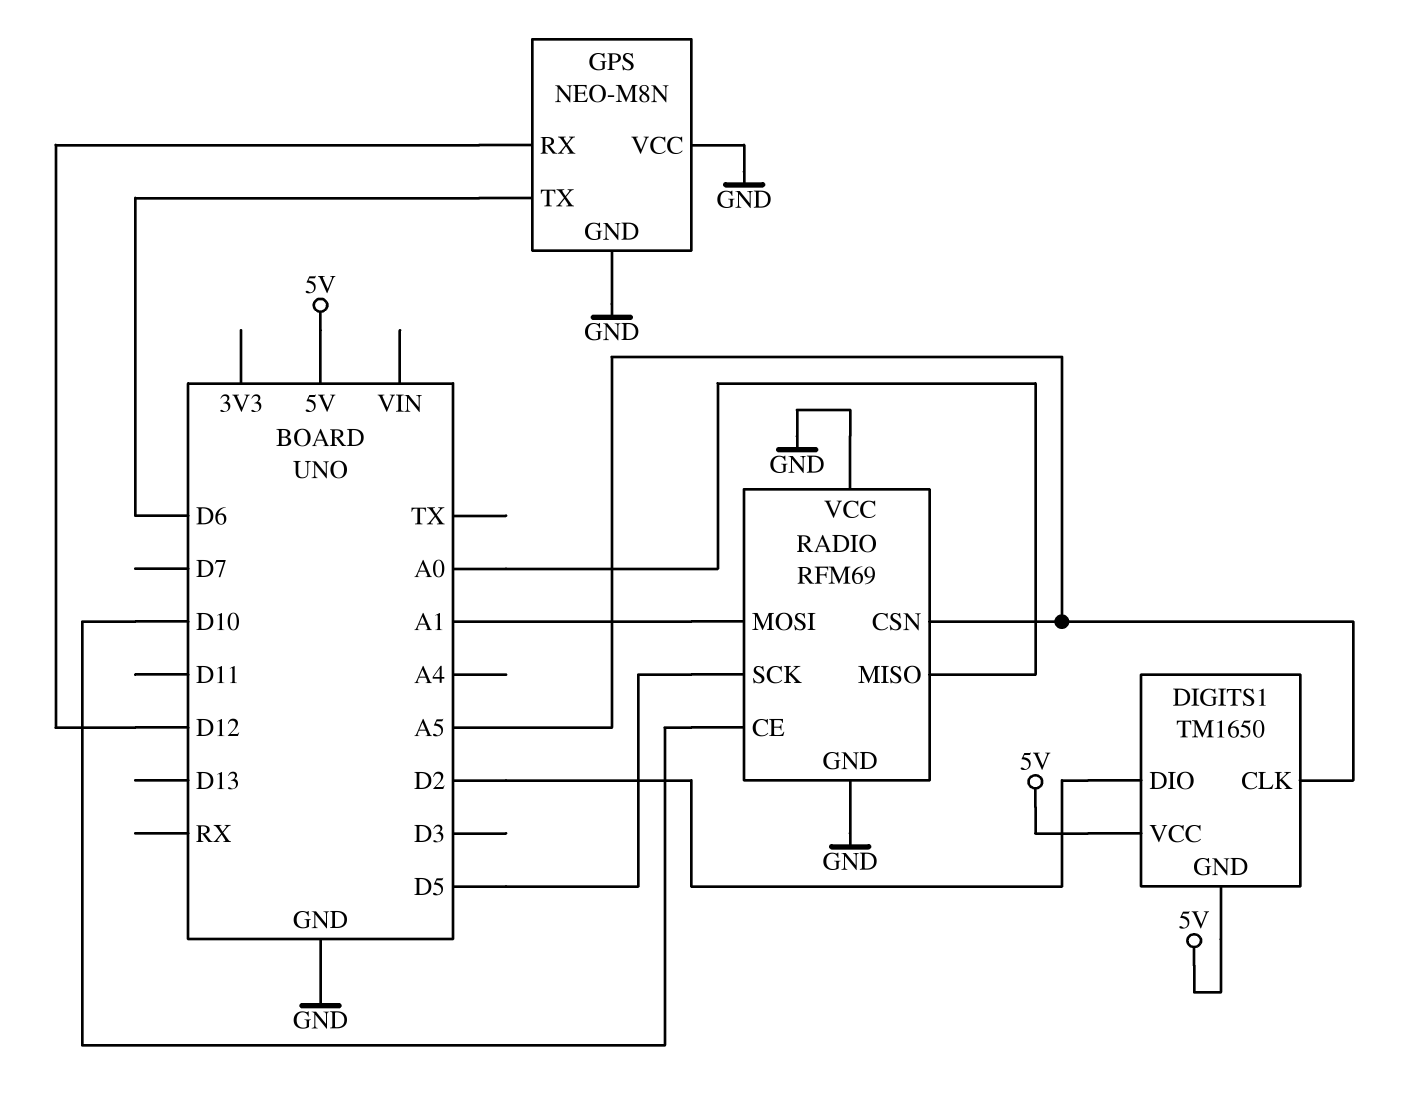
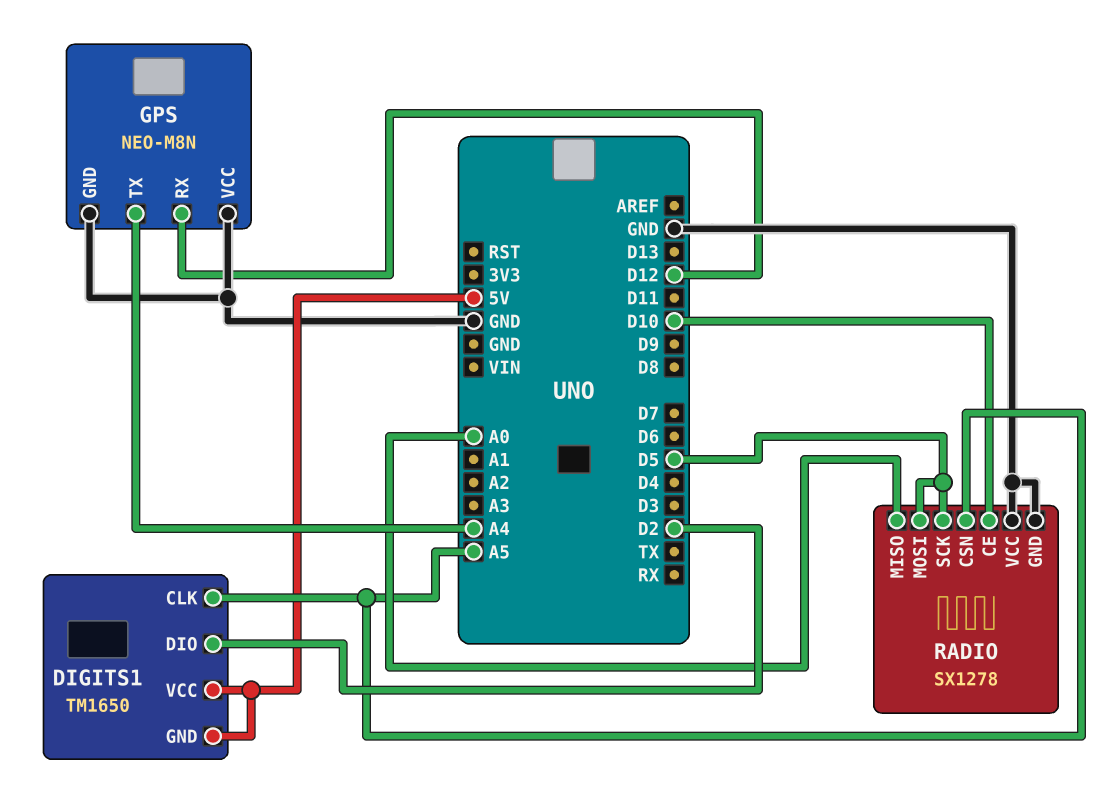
GPS pin TX: D6 -> A4
RADIO: RFM69 -> SX1278
RADIO pin MOSI: A1 -> D5

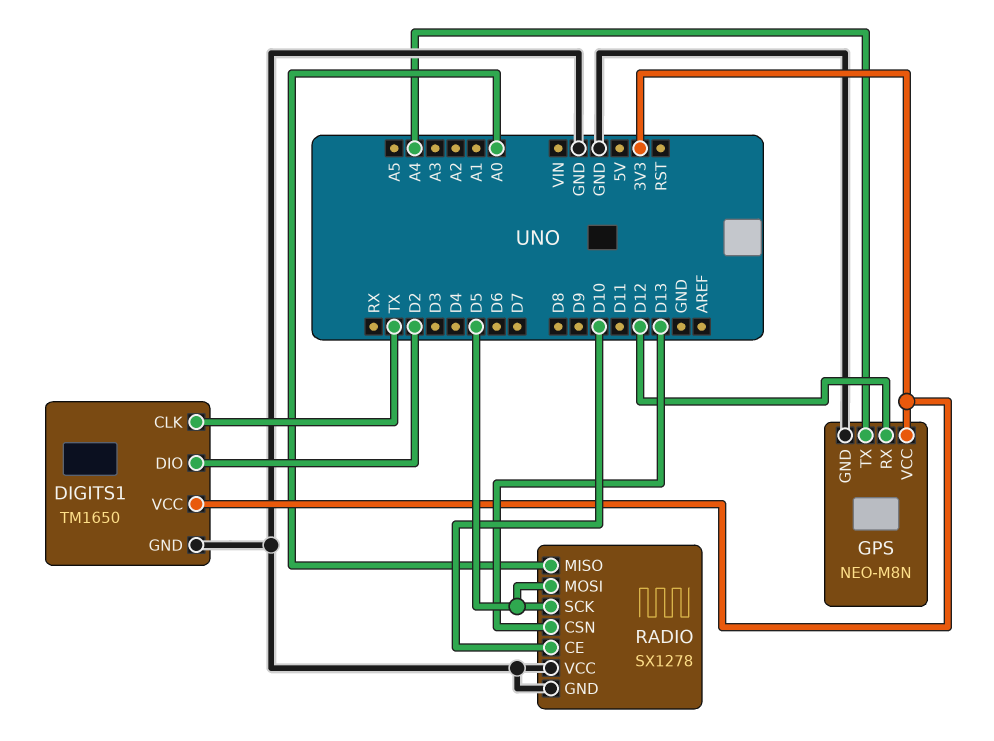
DIGITS1 pin CLK: A5 -> TX
DIGITS1 pin GND: 5V -> GND
DIGITS1 pin VCC: 5V -> 3V3
GPS pin VCC: GND -> 3V3
RADIO pin CSN: A5 -> D13

